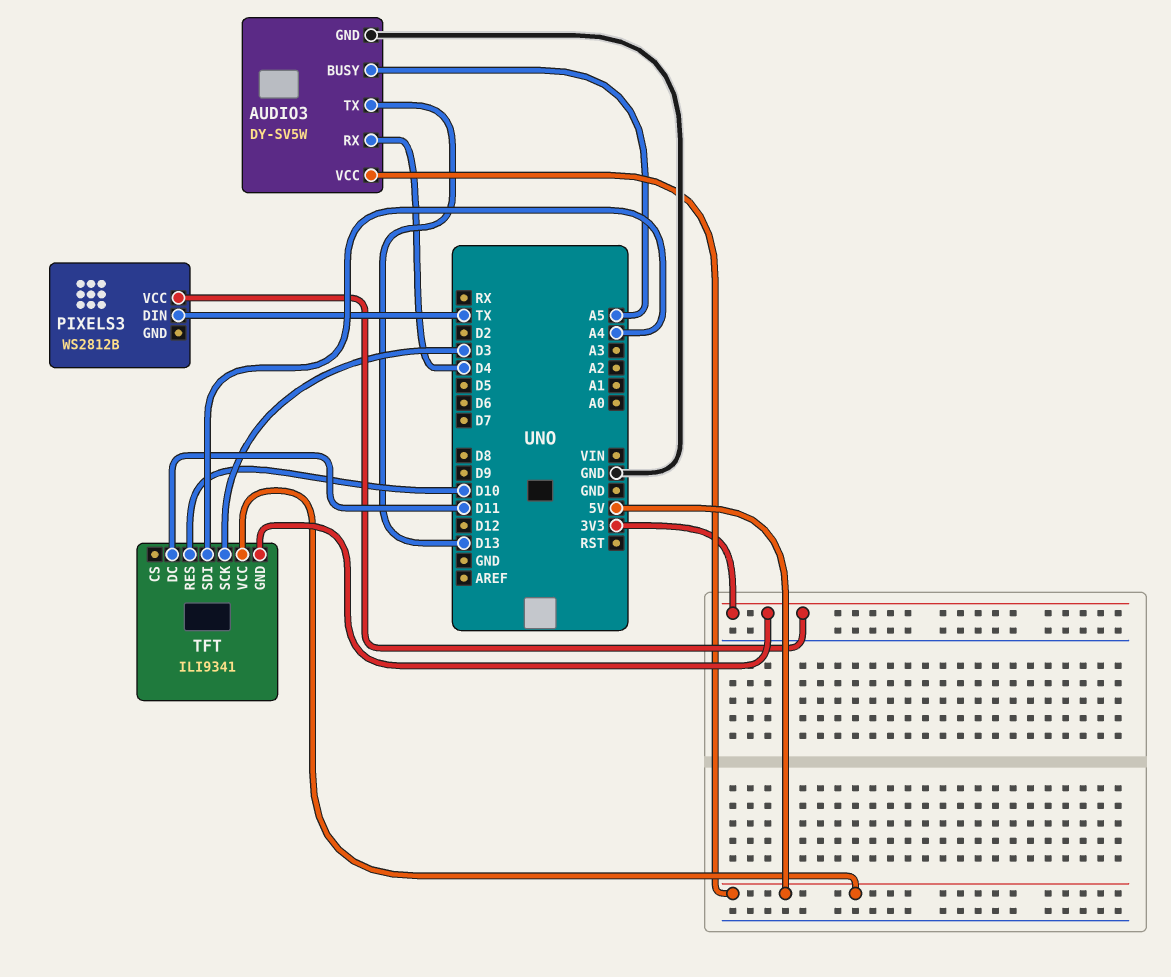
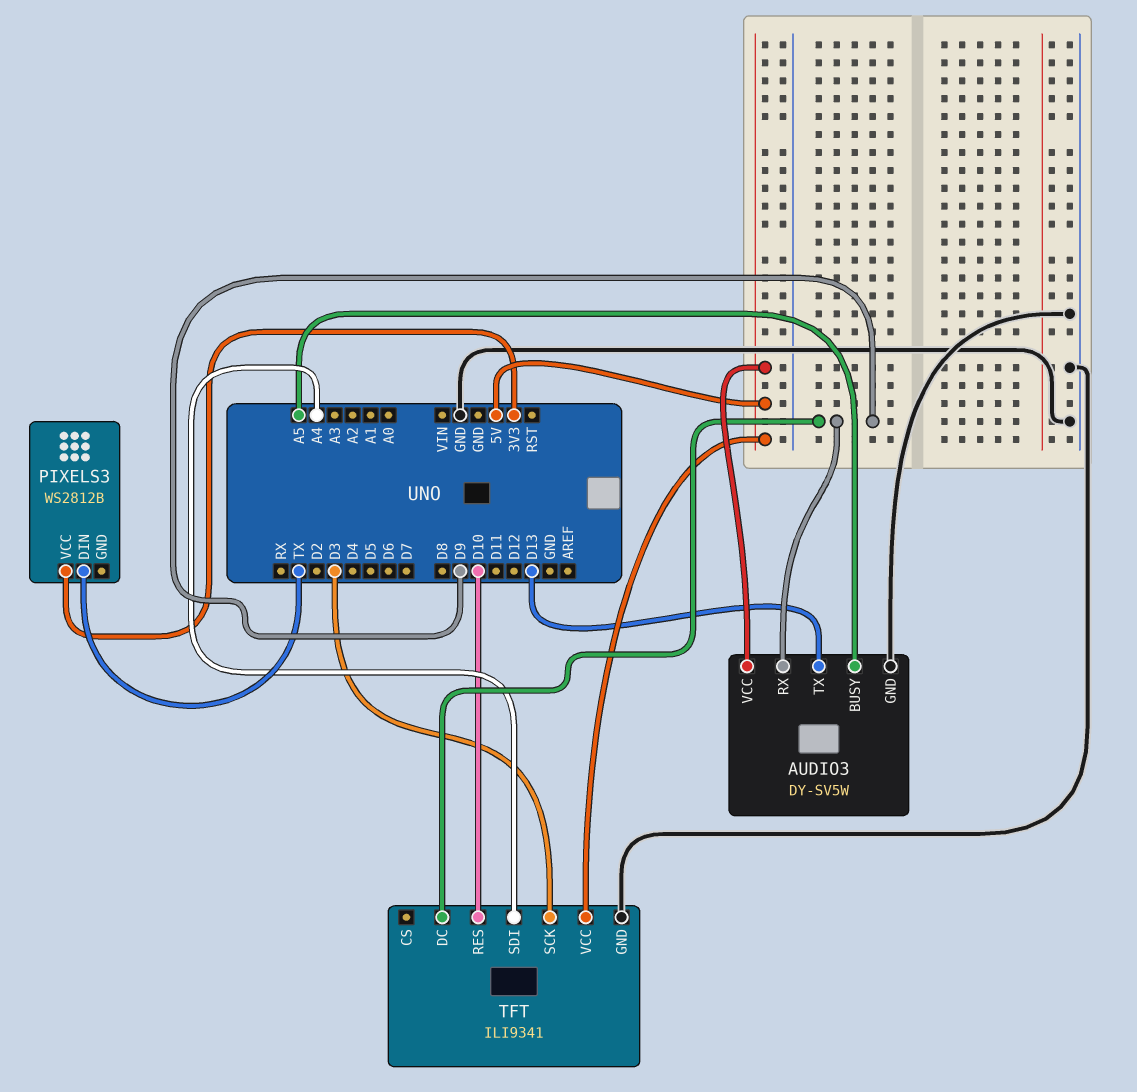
AUDIO3 pin RX: D4 -> D9
TFT pin DC: D11 -> D9
TFT pin GND: 3V3 -> GND

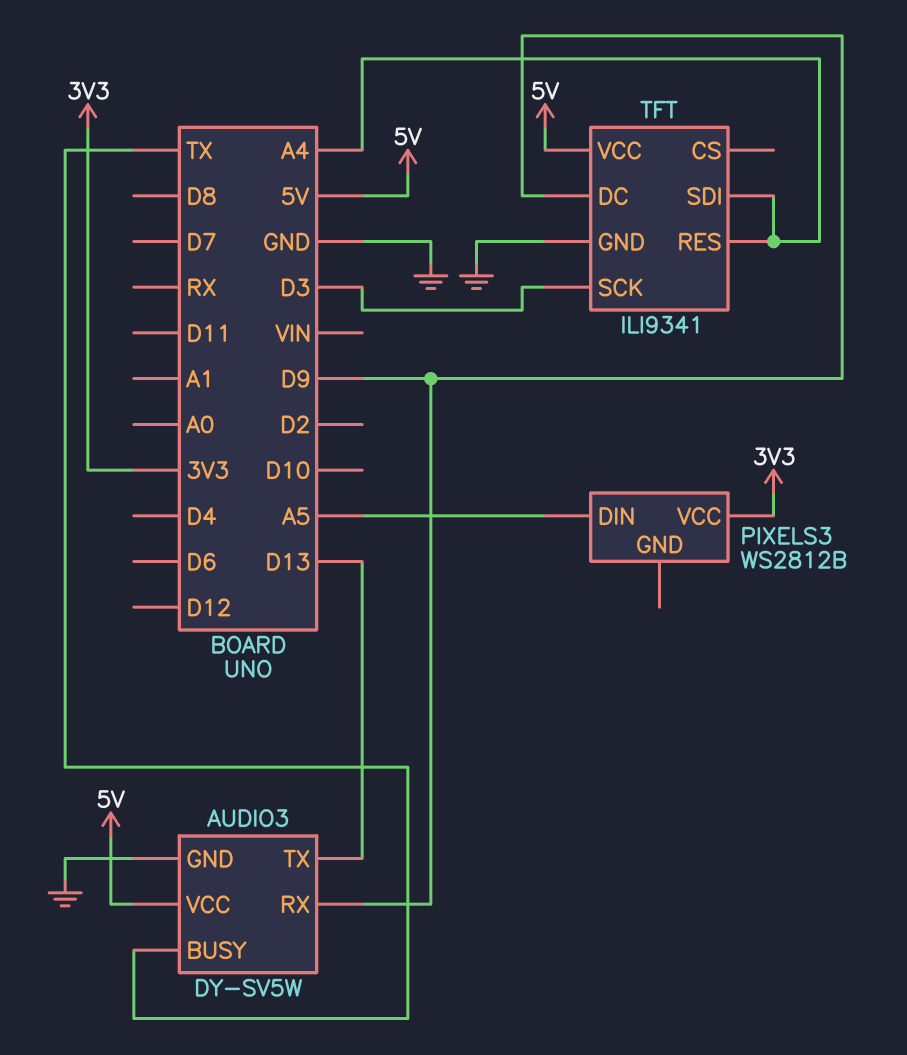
AUDIO3 pin BUSY: A5 -> TX
PIXELS3 pin DIN: TX -> A5
TFT pin RES: D10 -> A4

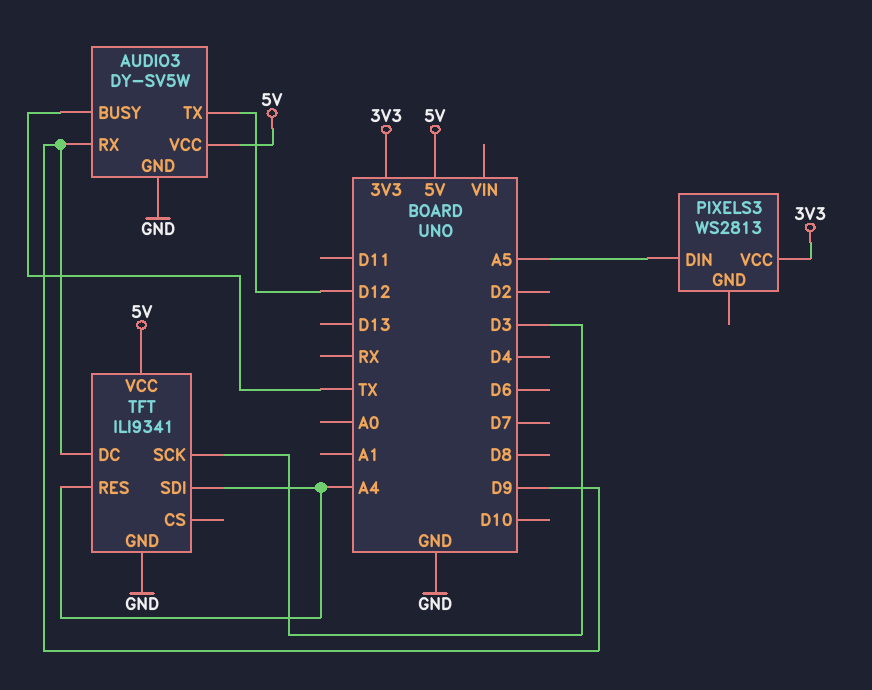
AUDIO3 pin TX: D13 -> D12
PIXELS3: WS2812B -> WS2813

